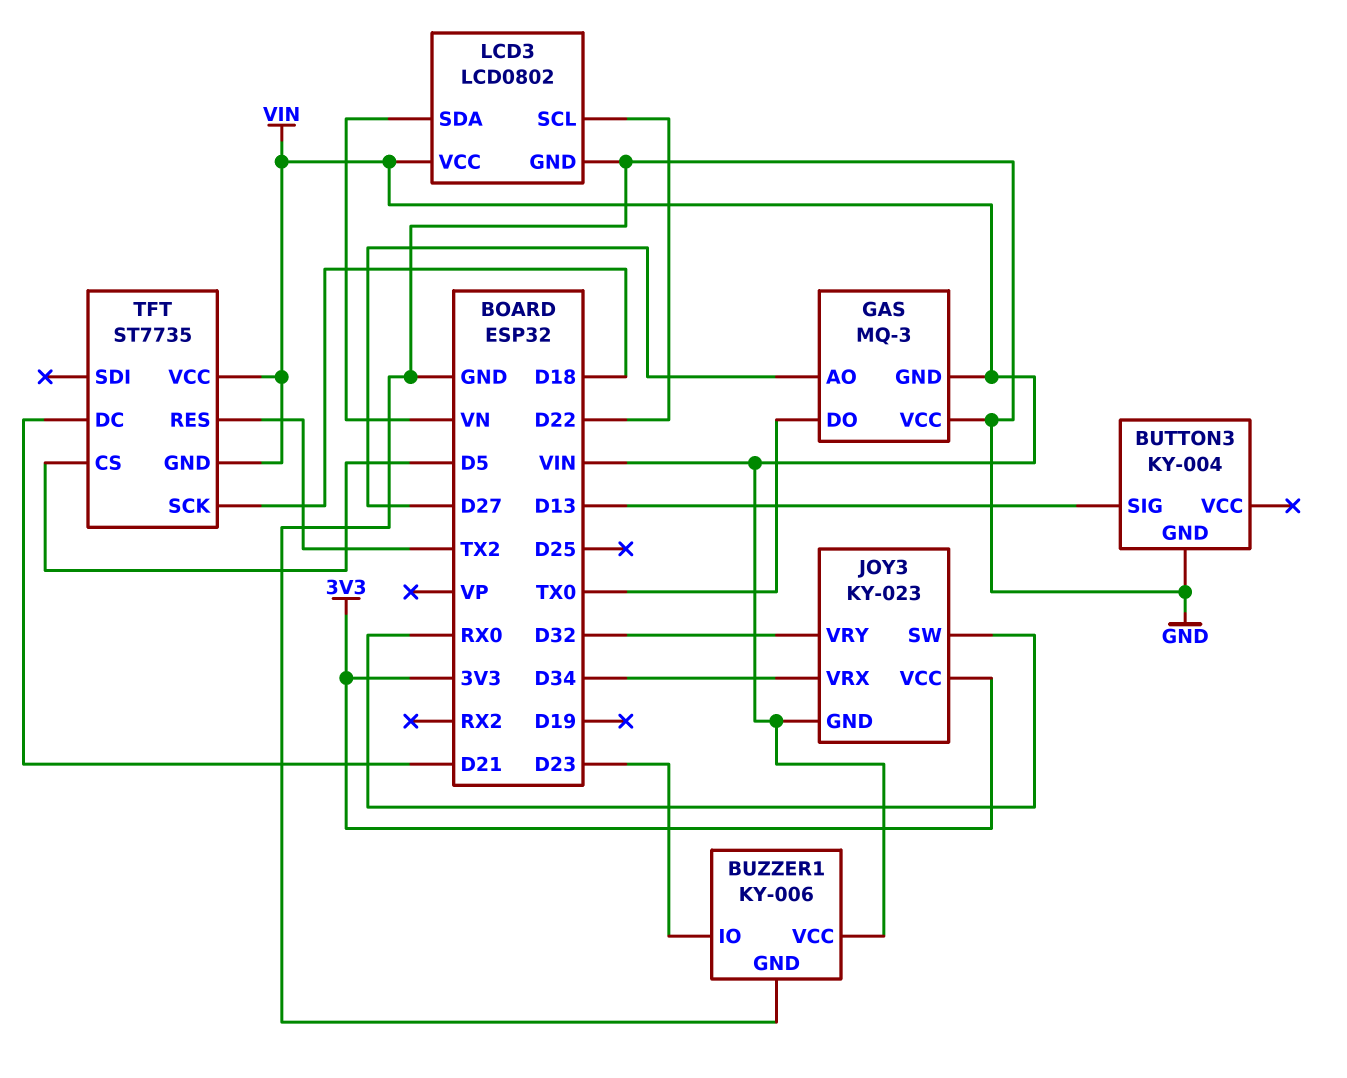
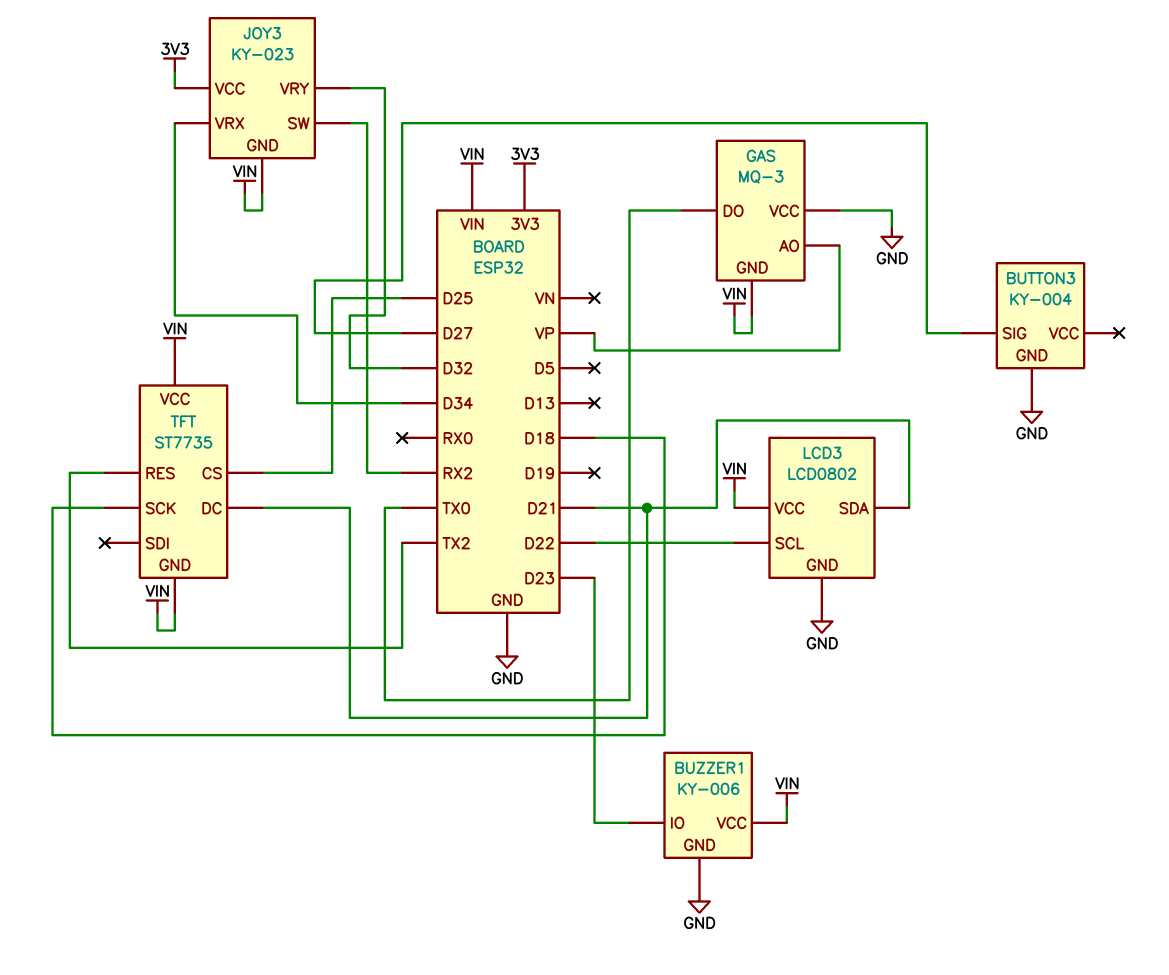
BUTTON3 pin SIG: D13 -> D27
GAS pin AO: D27 -> VP
JOY3 pin SW: RX0 -> RX2
LCD3 pin SDA: VN -> D21
TFT pin CS: D5 -> D25

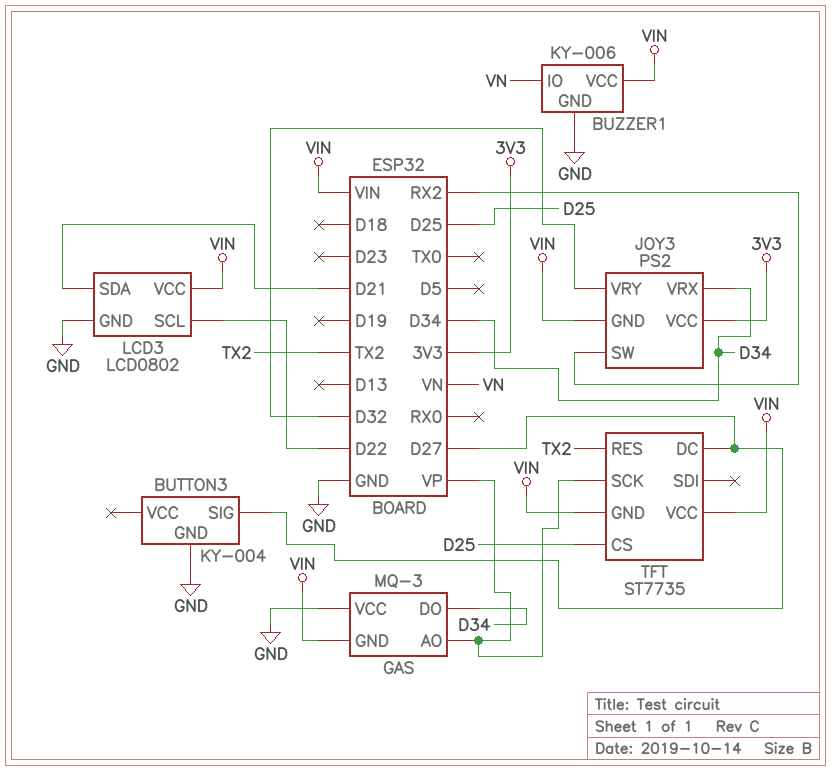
BUZZER1 pin IO: D23 -> VN
GAS pin DO: TX0 -> D34
JOY3: KY-023 -> PS2
TFT pin DC: D21 -> D27
TFT pin SCK: D18 -> VP

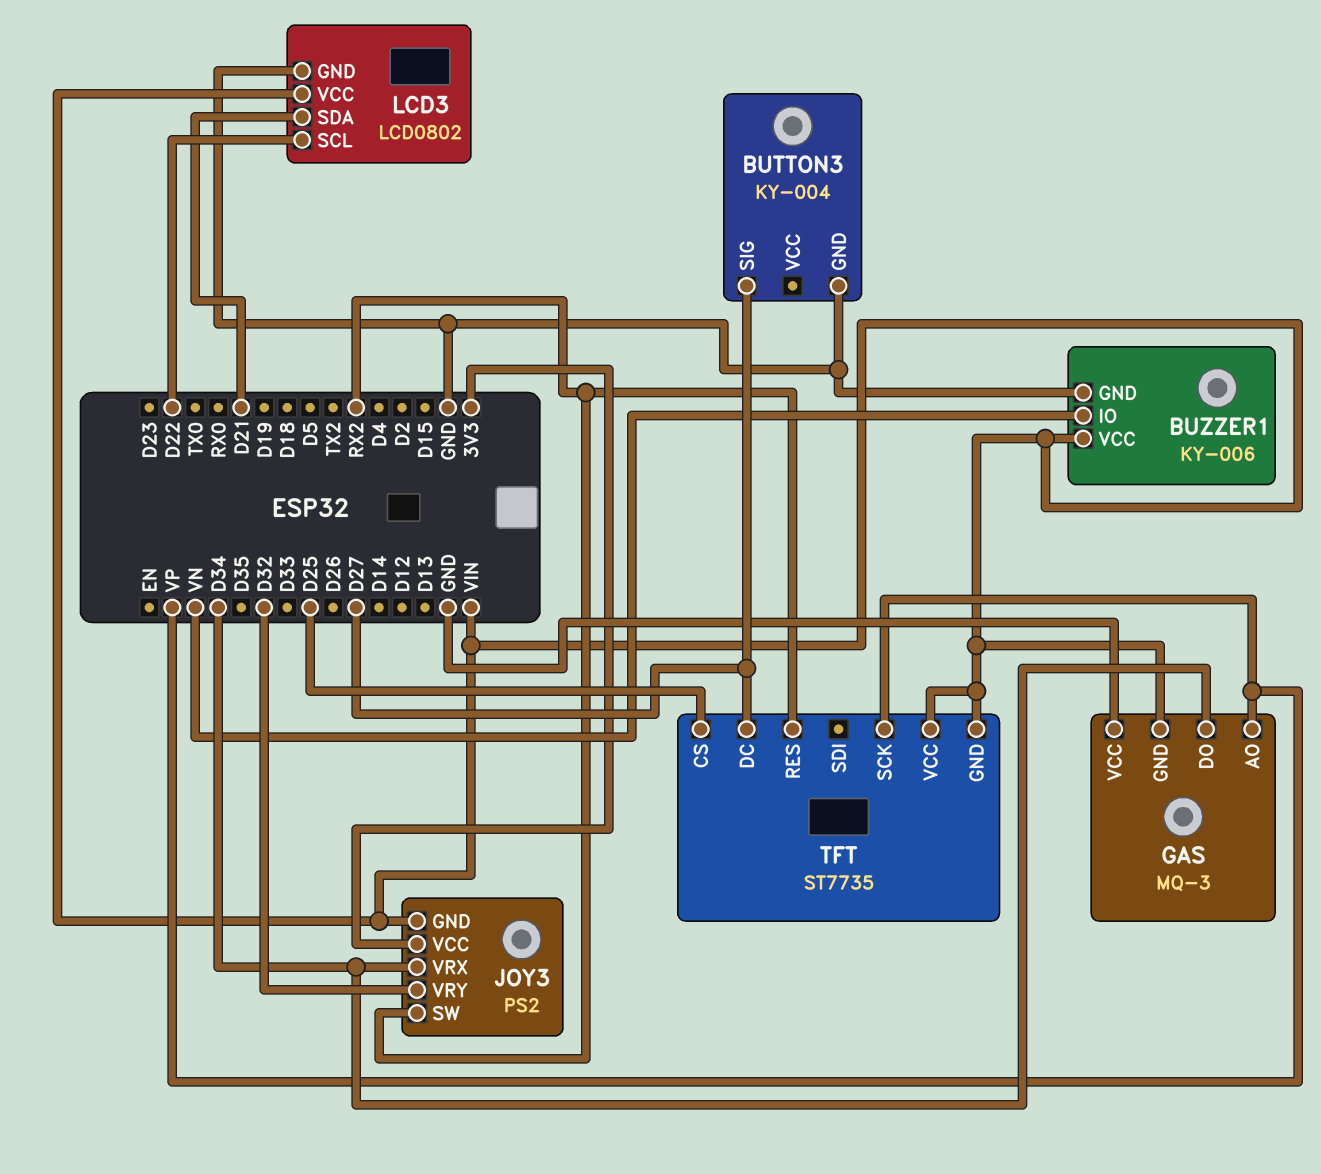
TFT pin RES: TX2 -> RX2

